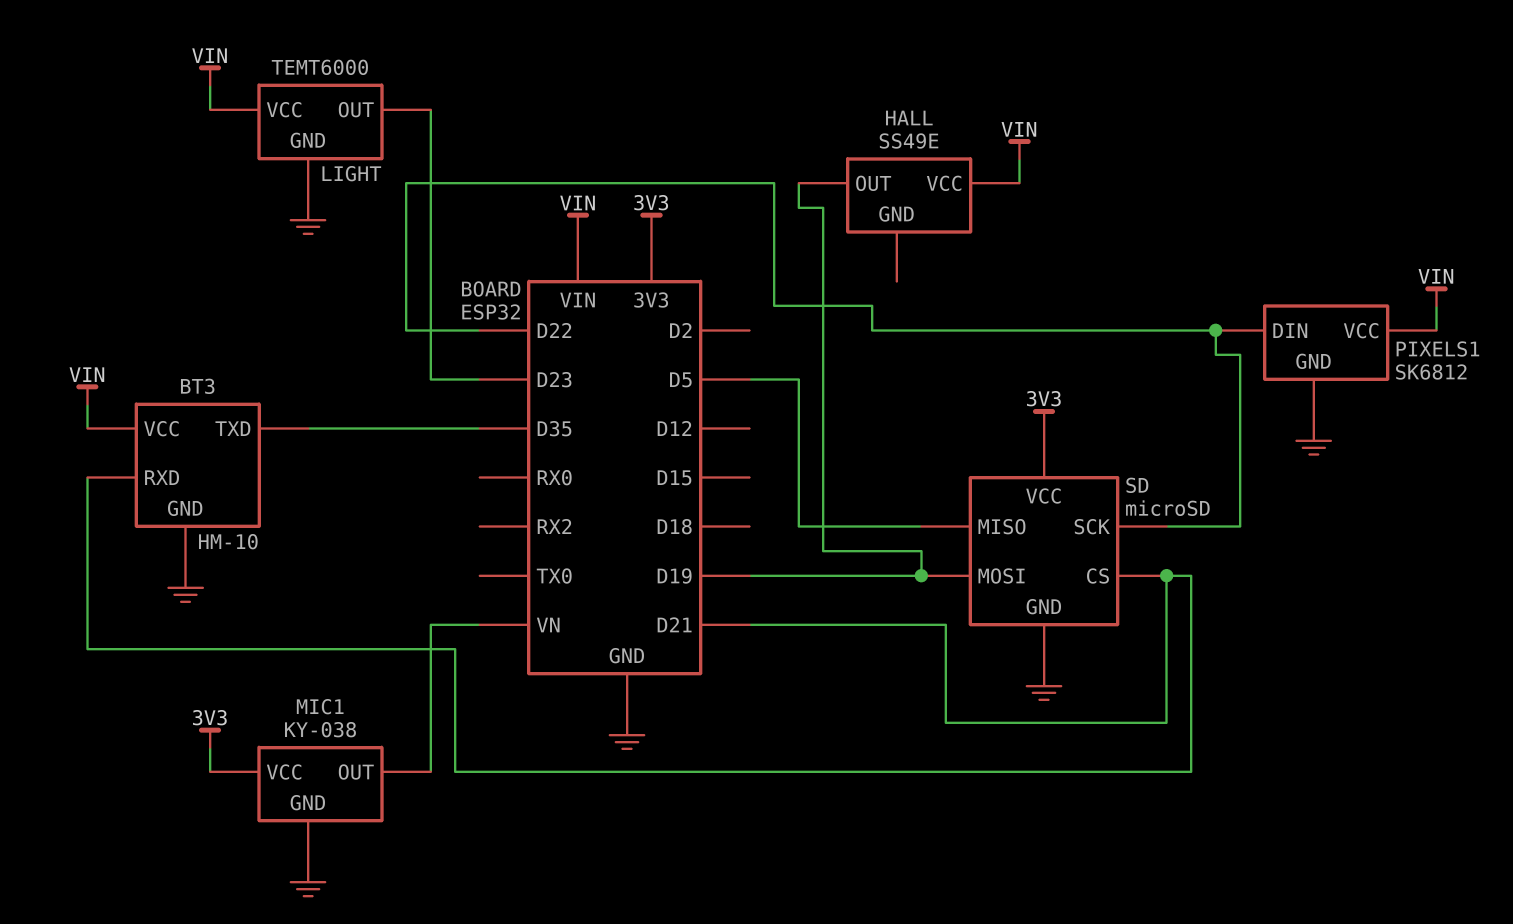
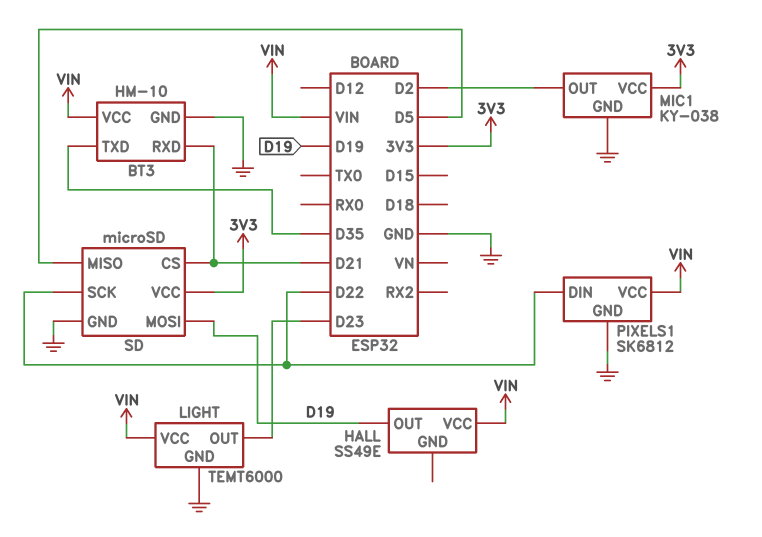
MIC1 pin OUT: VN -> D2

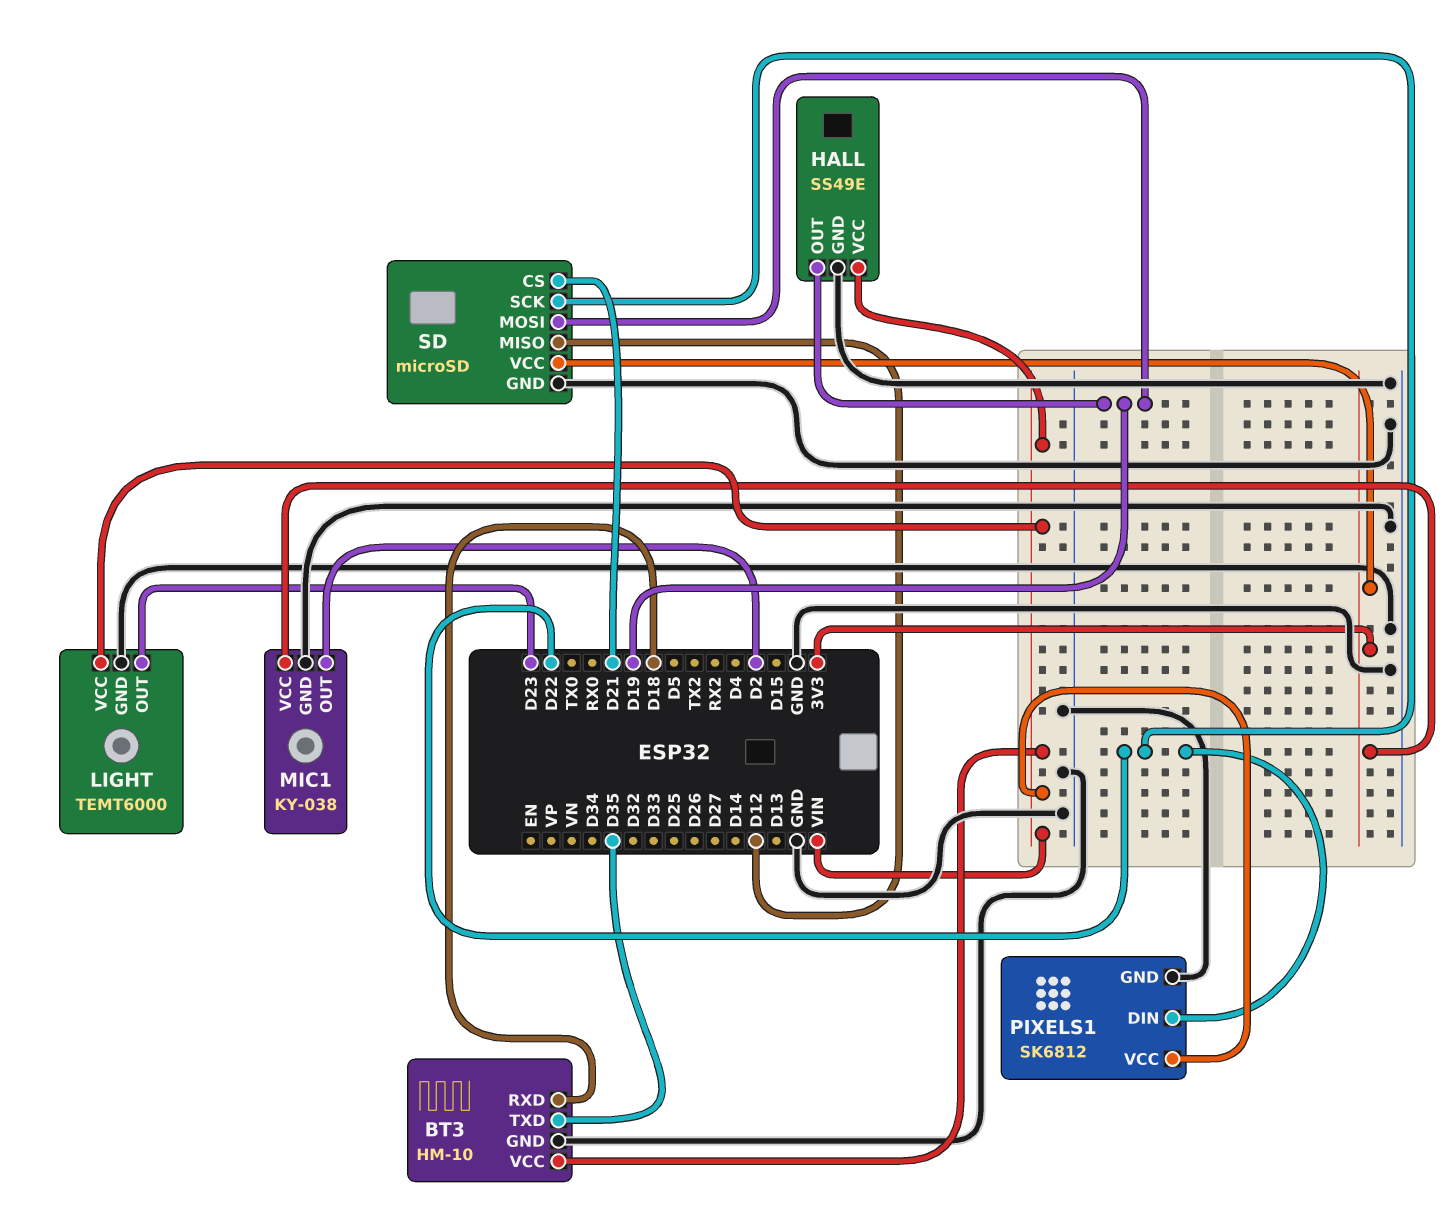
BT3 pin RXD: D21 -> D18
HALL pin GND: none -> GND
SD pin MISO: D5 -> D12

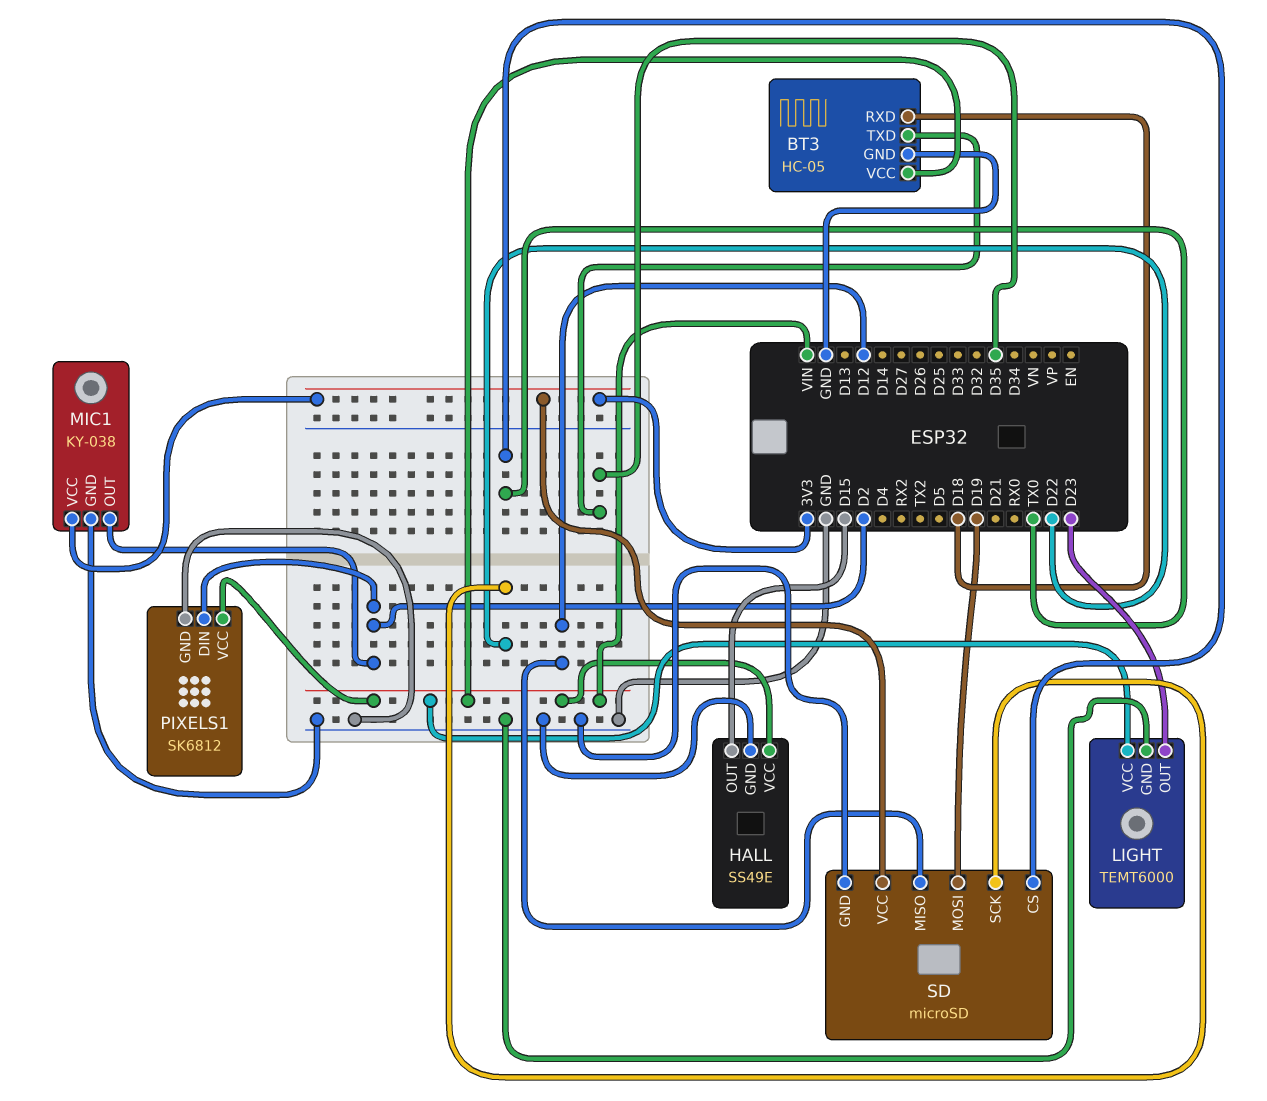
BT3: HM-10 -> HC-05
HALL pin OUT: D19 -> D15
PIXELS1 pin DIN: D22 -> D2
SD pin CS: D21 -> TX0

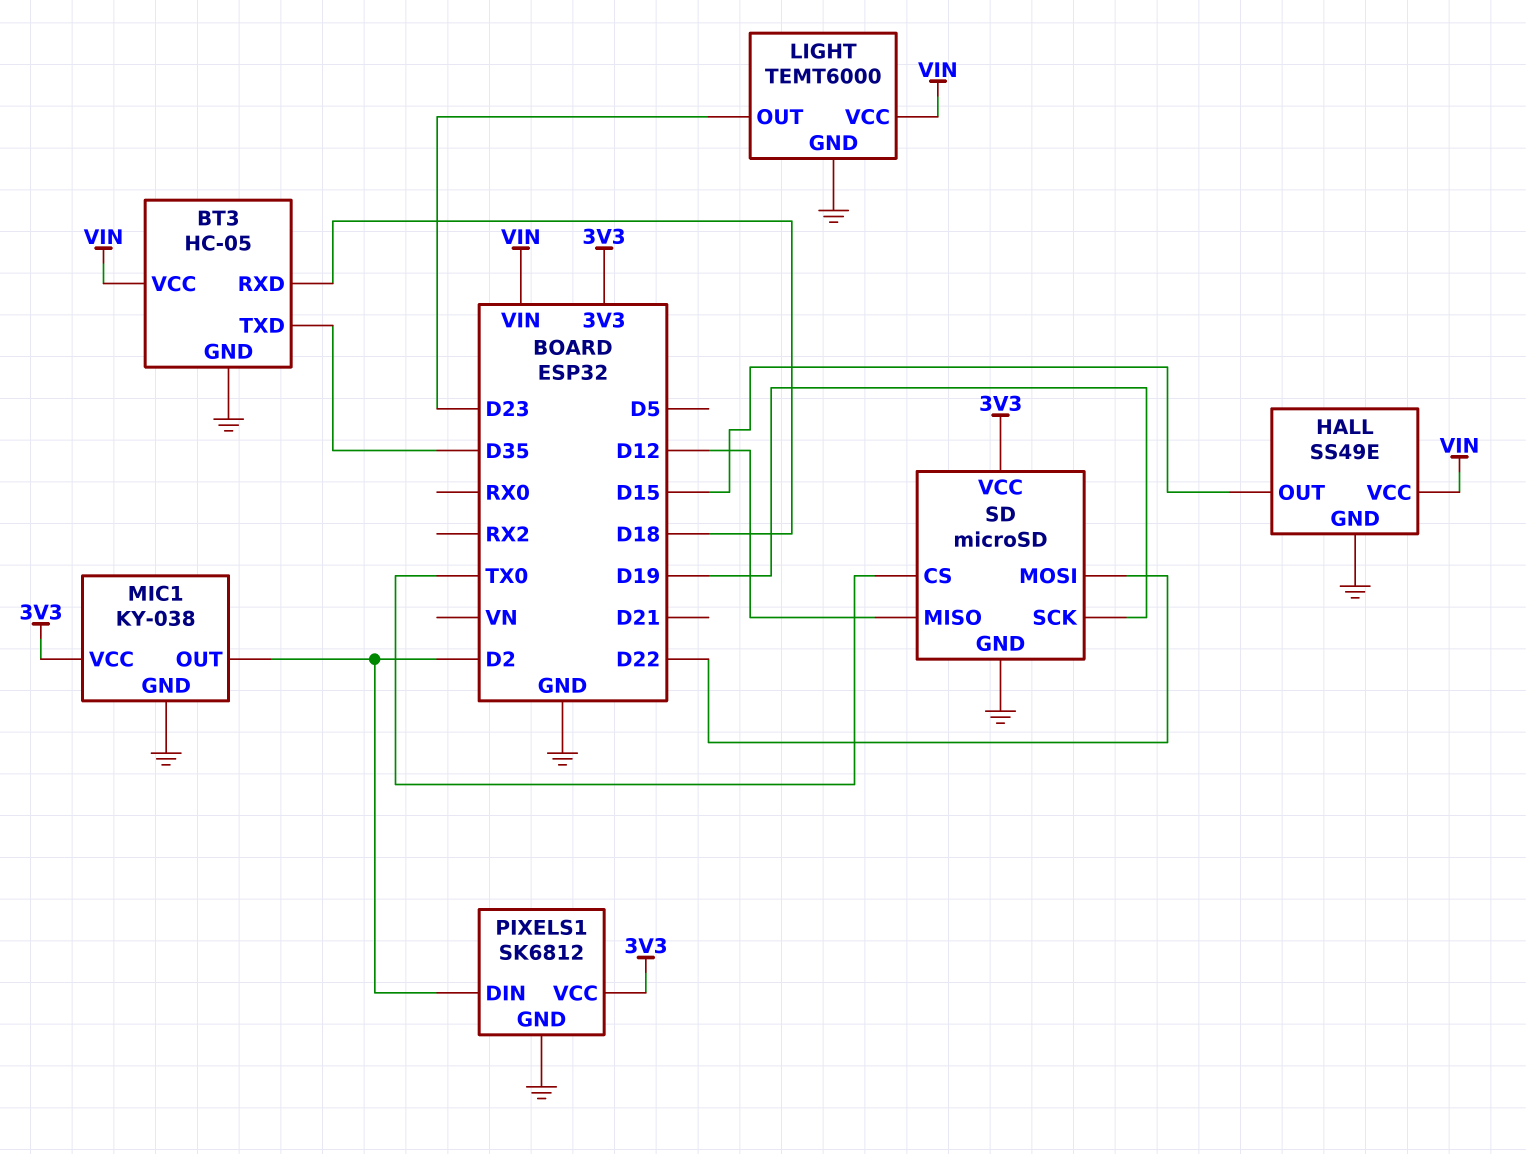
PIXELS1 pin VCC: VIN -> 3V3
SD pin MOSI: D19 -> D22
SD pin SCK: D22 -> D19

